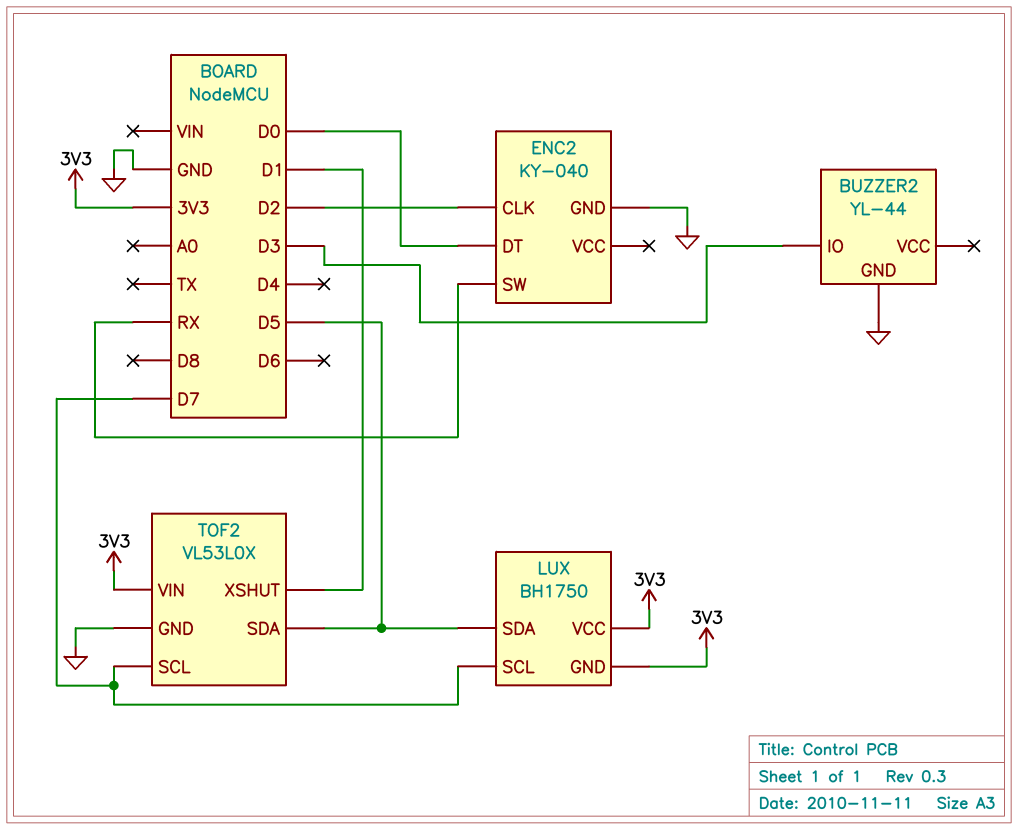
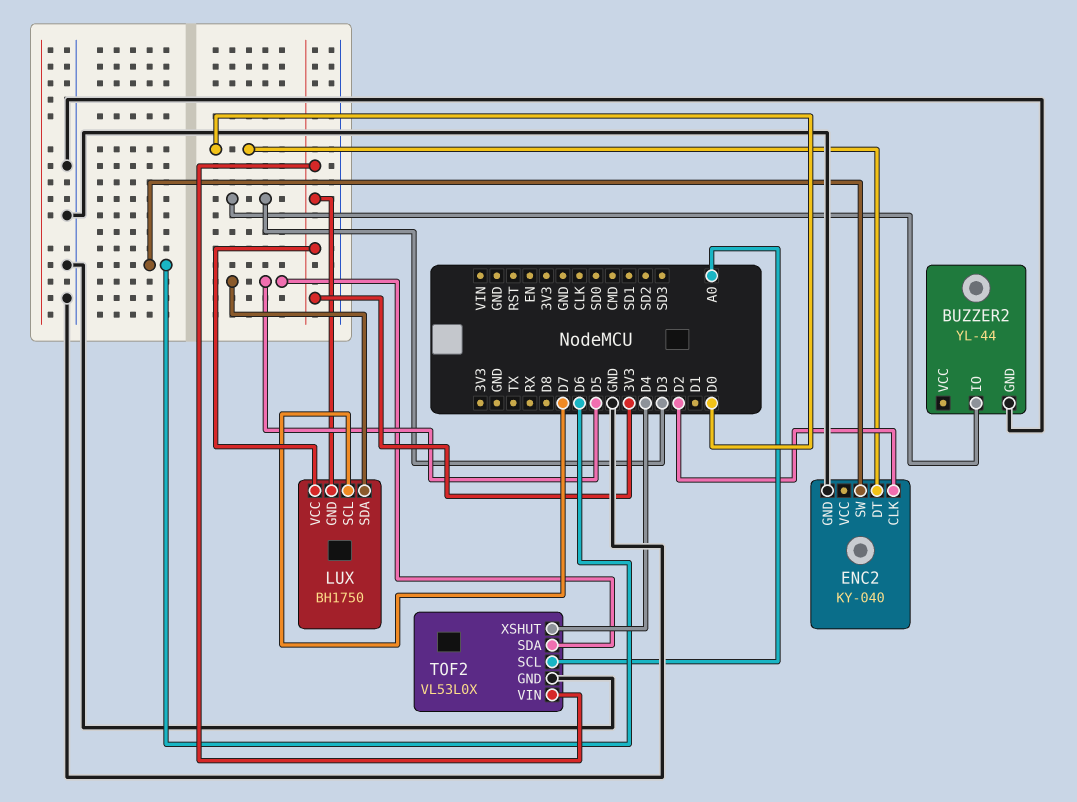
ENC2 pin SW: RX -> D6
TOF2 pin SCL: D7 -> A0
TOF2 pin XSHUT: D1 -> D4

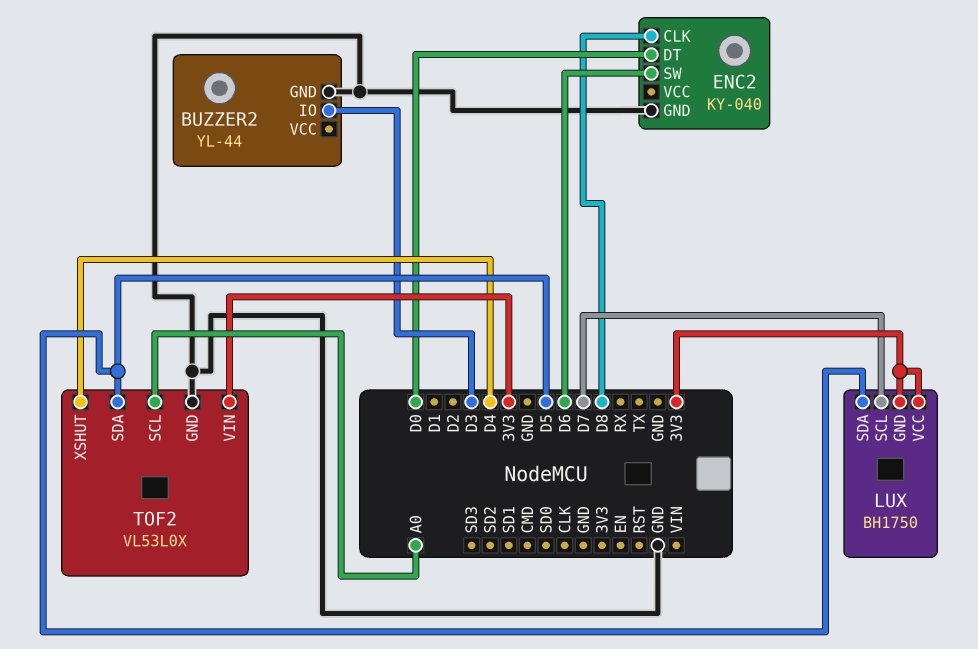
ENC2 pin CLK: D2 -> D8

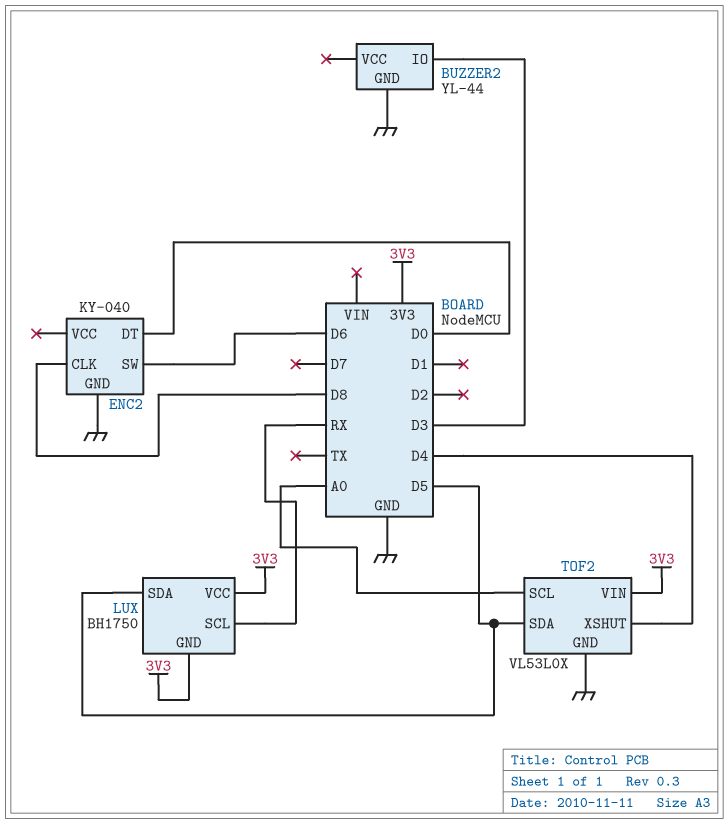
LUX pin SCL: D7 -> RX

